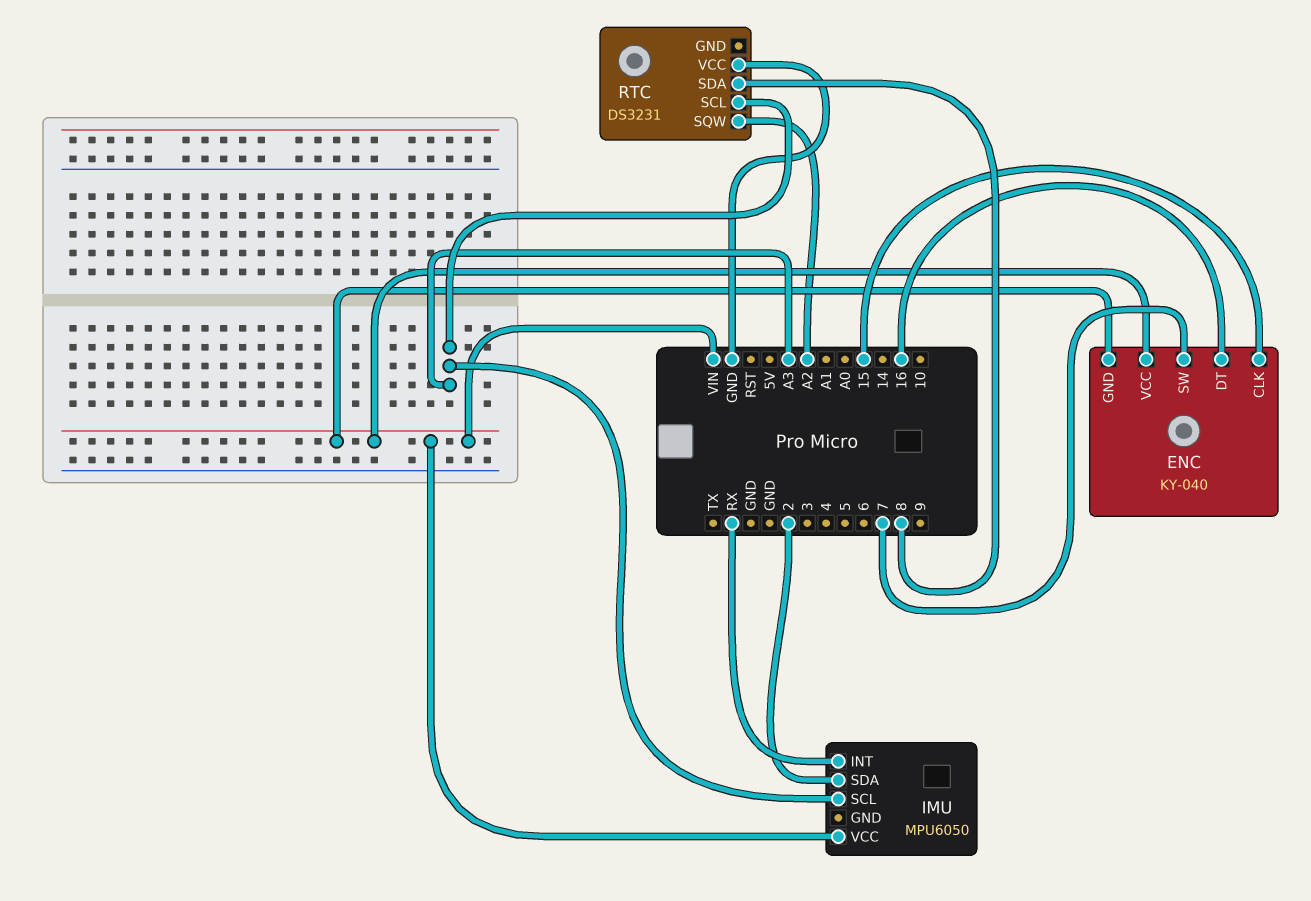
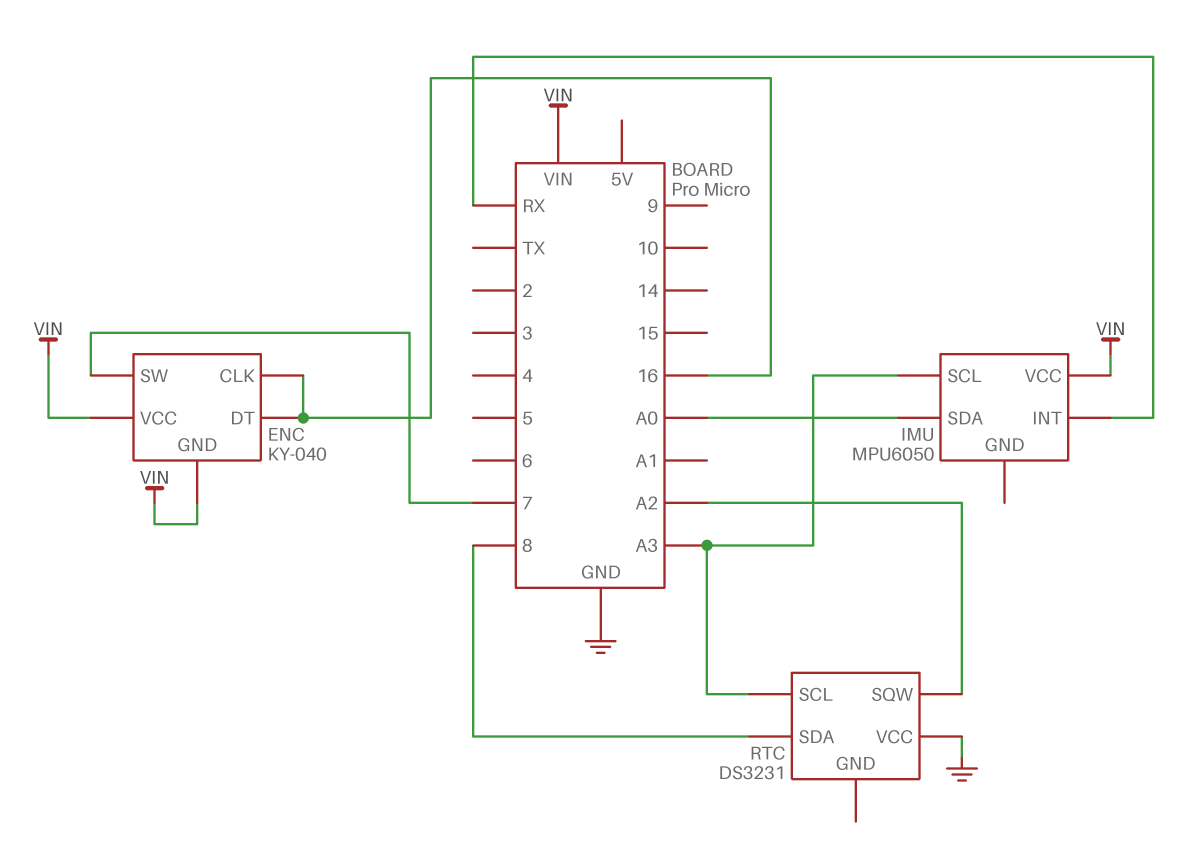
ENC pin CLK: 15 -> 16
IMU pin SDA: 2 -> A0

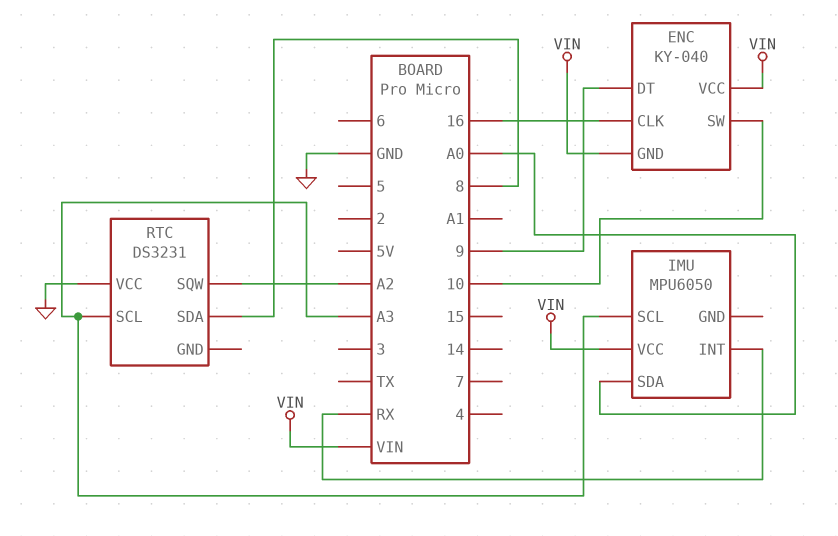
ENC pin DT: 16 -> 9
ENC pin SW: 7 -> 10

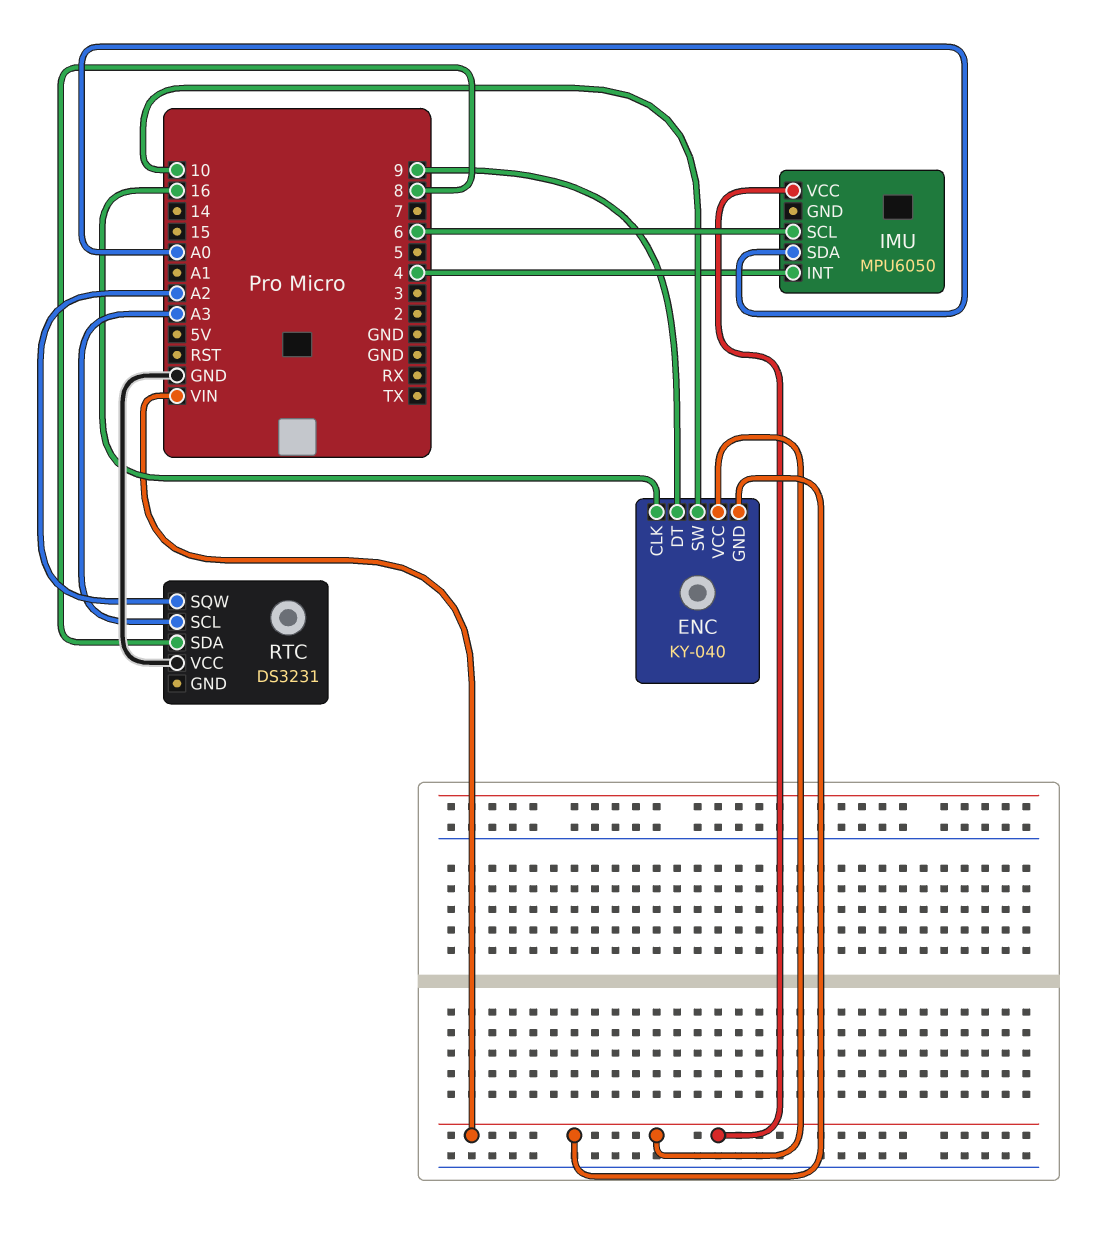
IMU pin INT: RX -> 4
IMU pin SCL: A3 -> 6

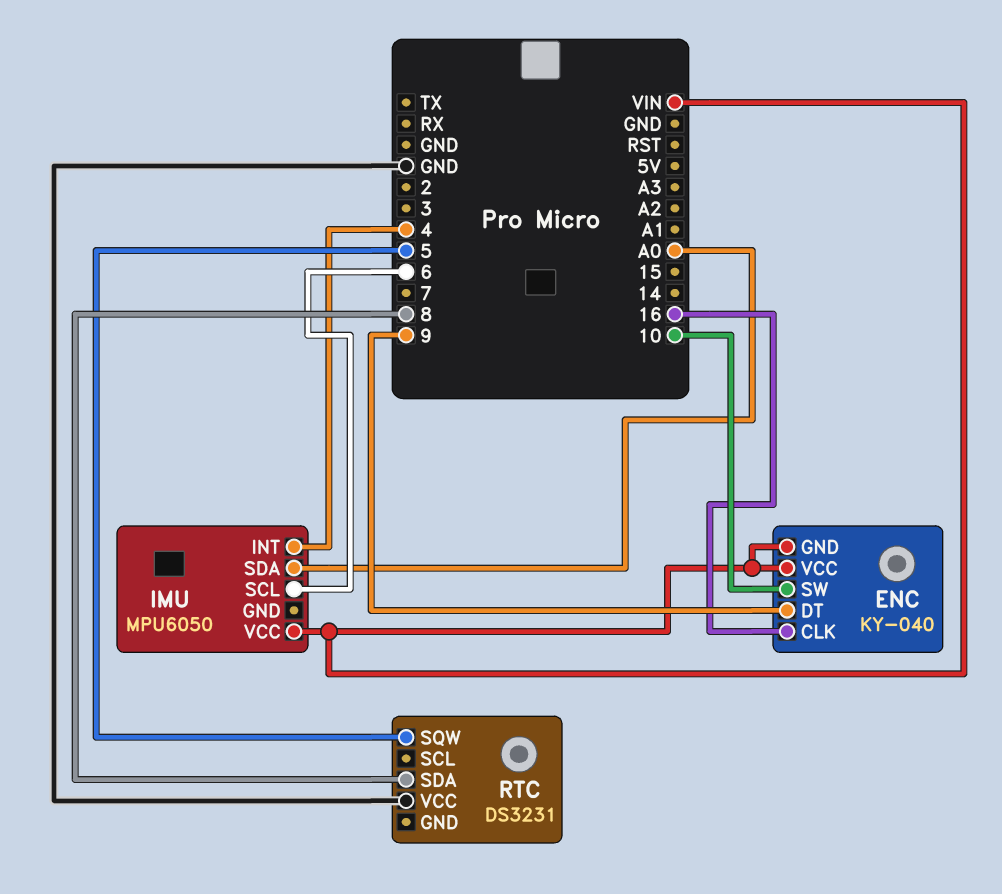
RTC pin SCL: A3 -> none
RTC pin SQW: A2 -> 5

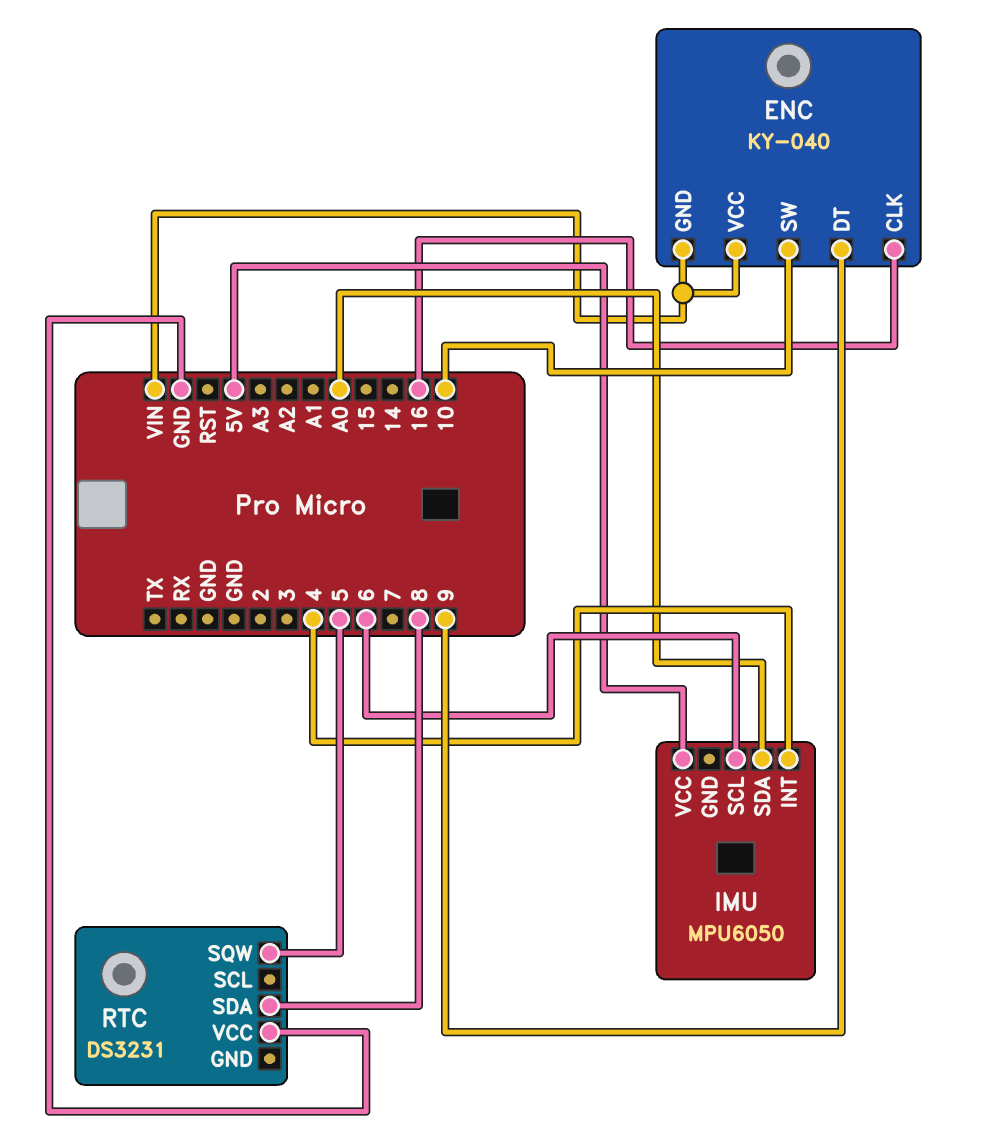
IMU pin VCC: VIN -> 5V

